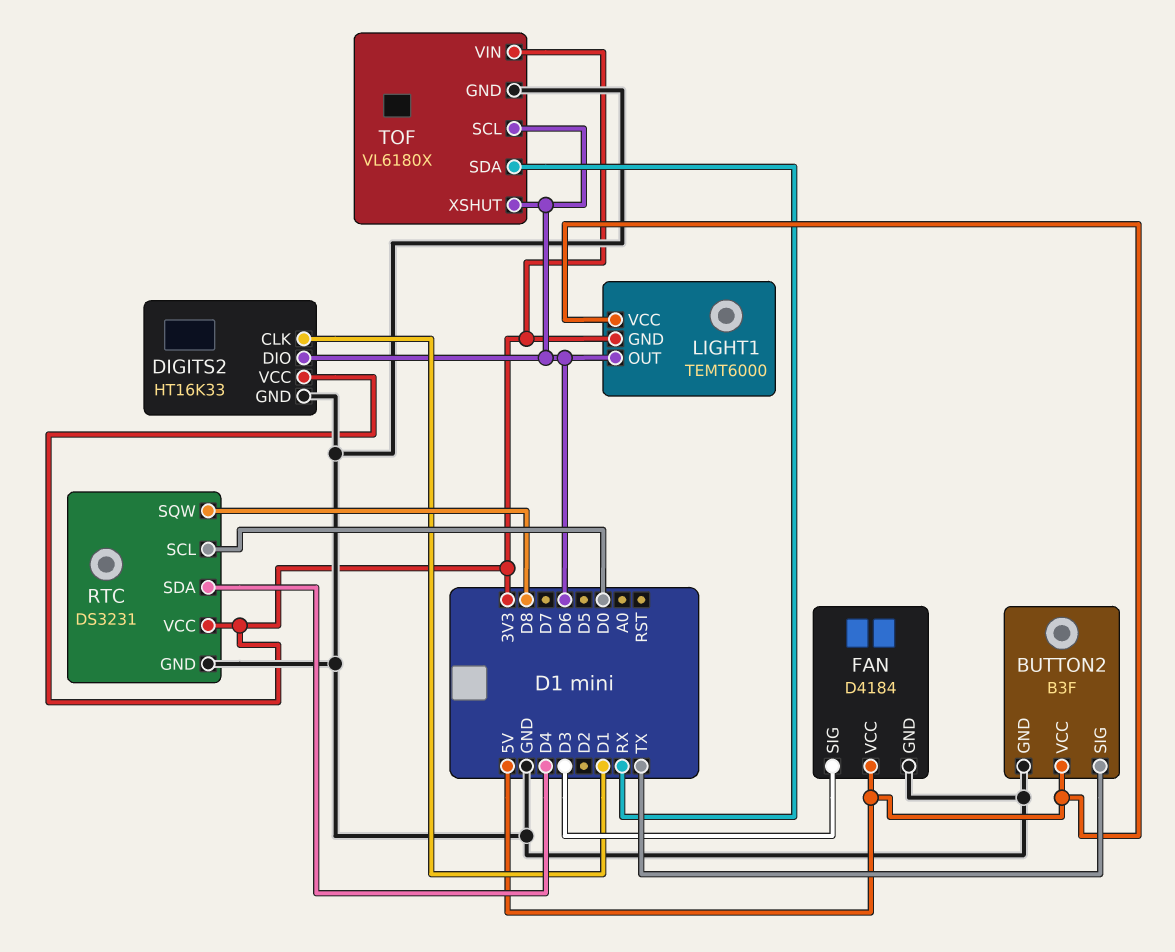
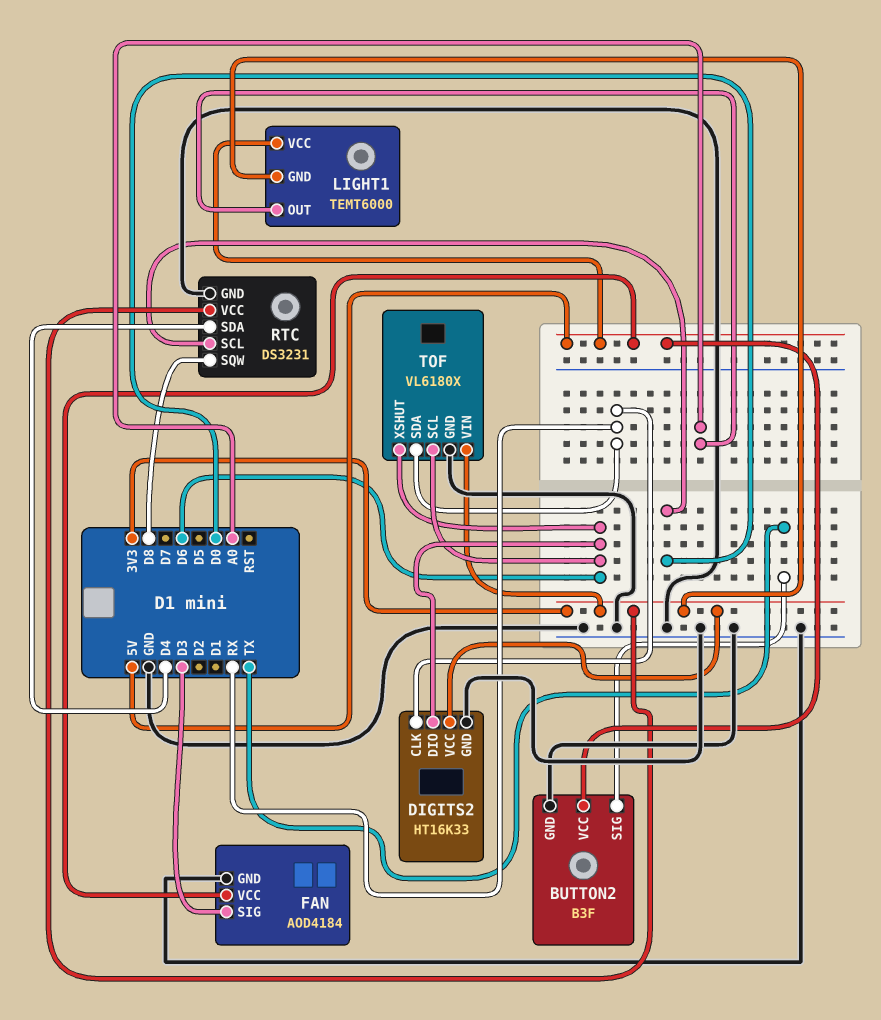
DIGITS2 pin CLK: D1 -> RX
FAN: D4184 -> AOD4184
LIGHT1 pin OUT: D6 -> A0

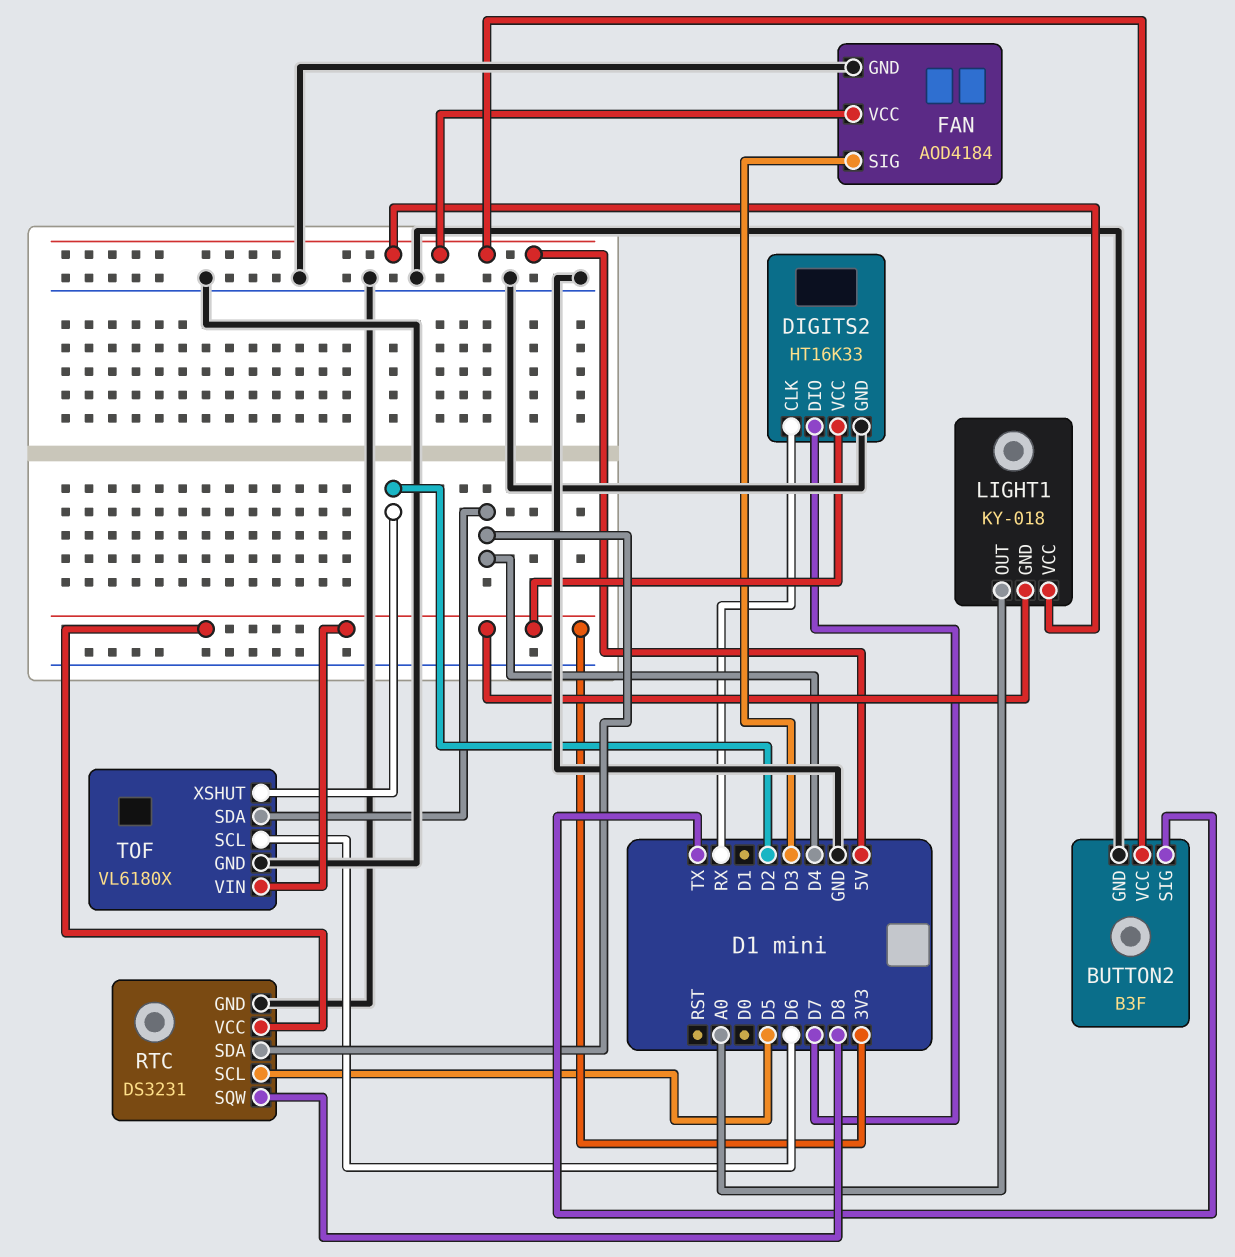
DIGITS2 pin DIO: D6 -> D7
LIGHT1: TEMT6000 -> KY-018
RTC pin SCL: D0 -> D5
TOF pin SDA: RX -> D4
TOF pin XSHUT: D6 -> D2

